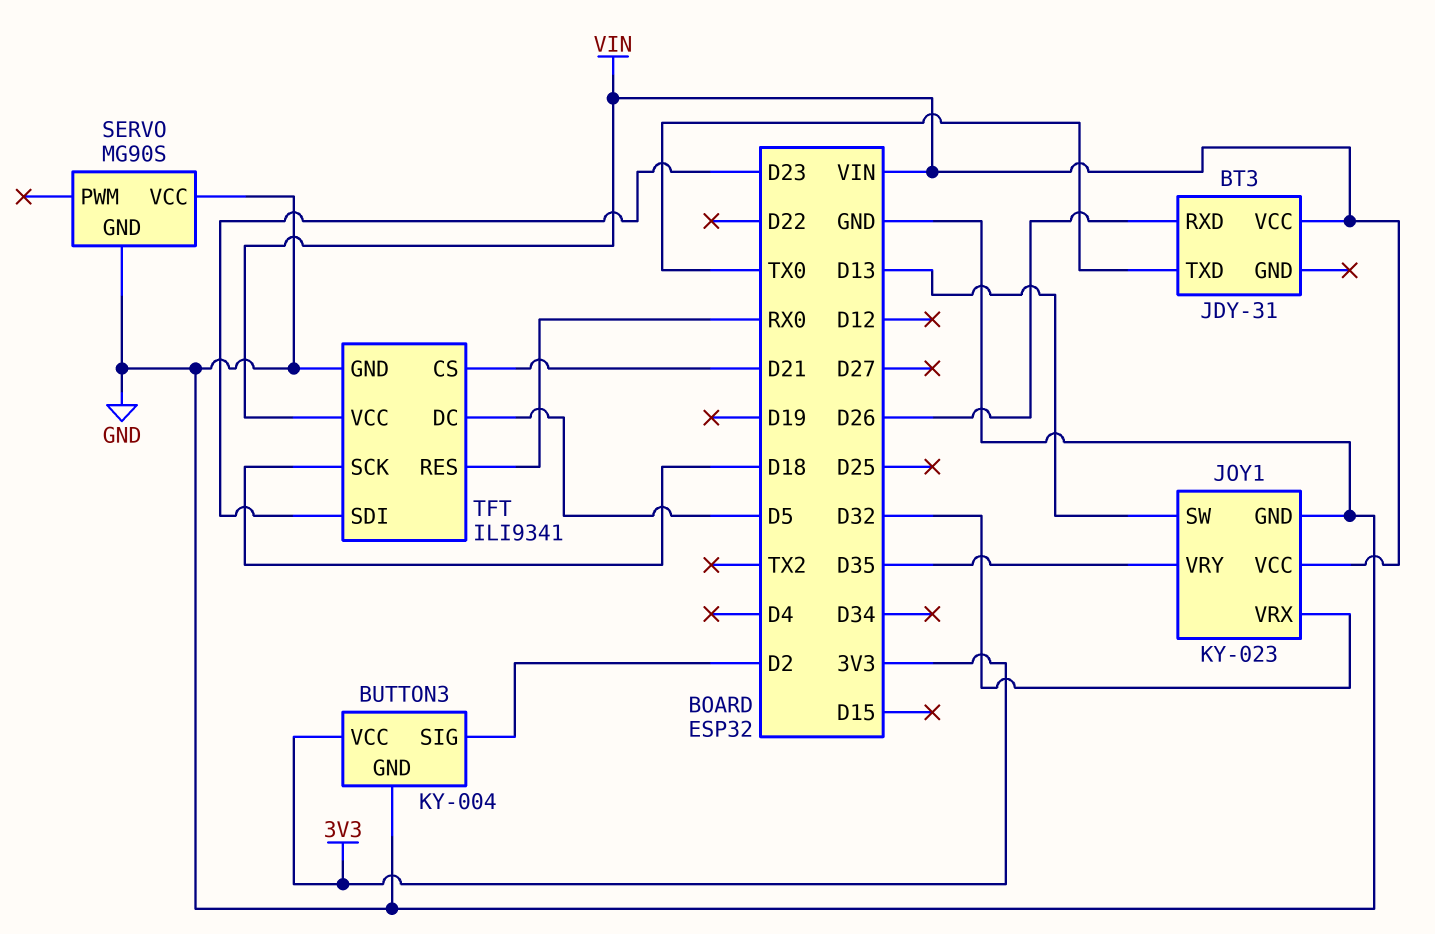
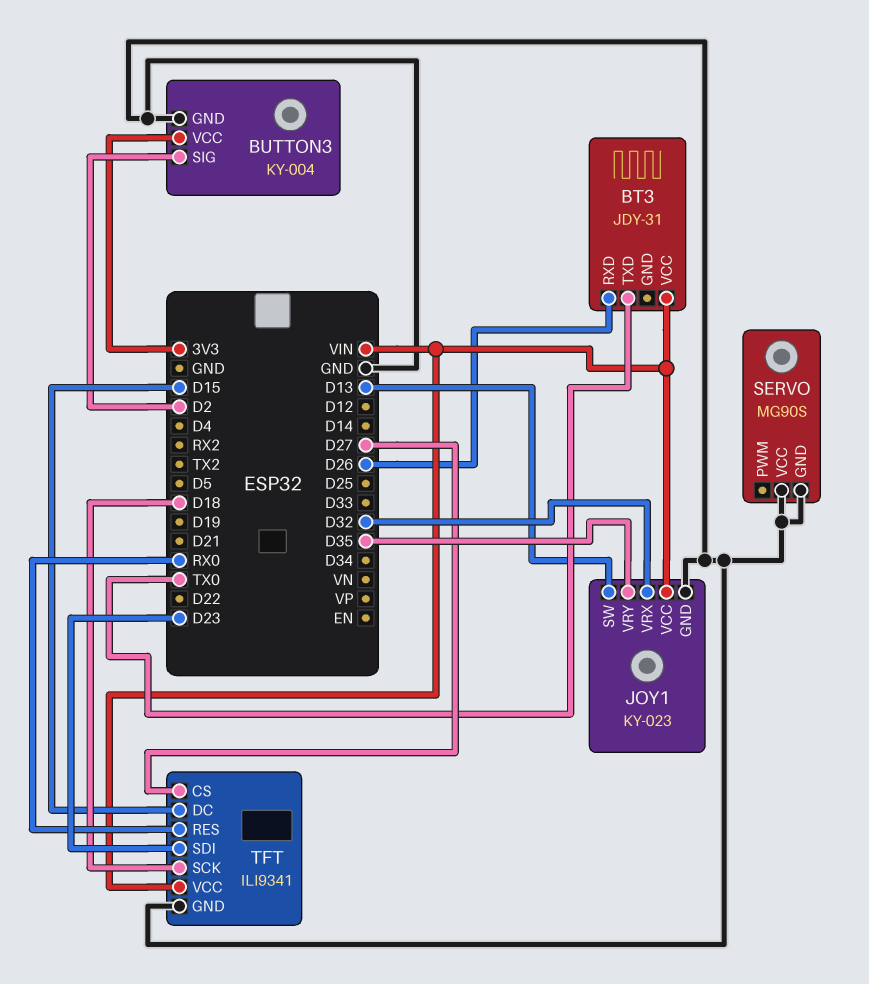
TFT pin CS: D21 -> D27
TFT pin DC: D5 -> D15

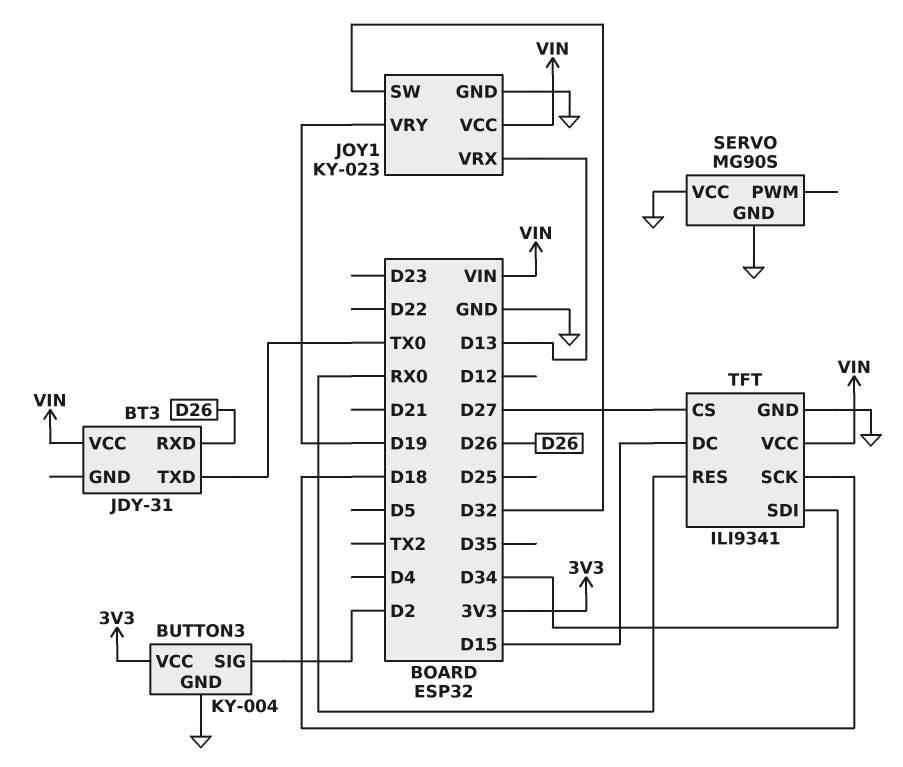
JOY1 pin SW: D13 -> D32
JOY1 pin VRX: D32 -> D13
JOY1 pin VRY: D35 -> D19
TFT pin SDI: D23 -> D34

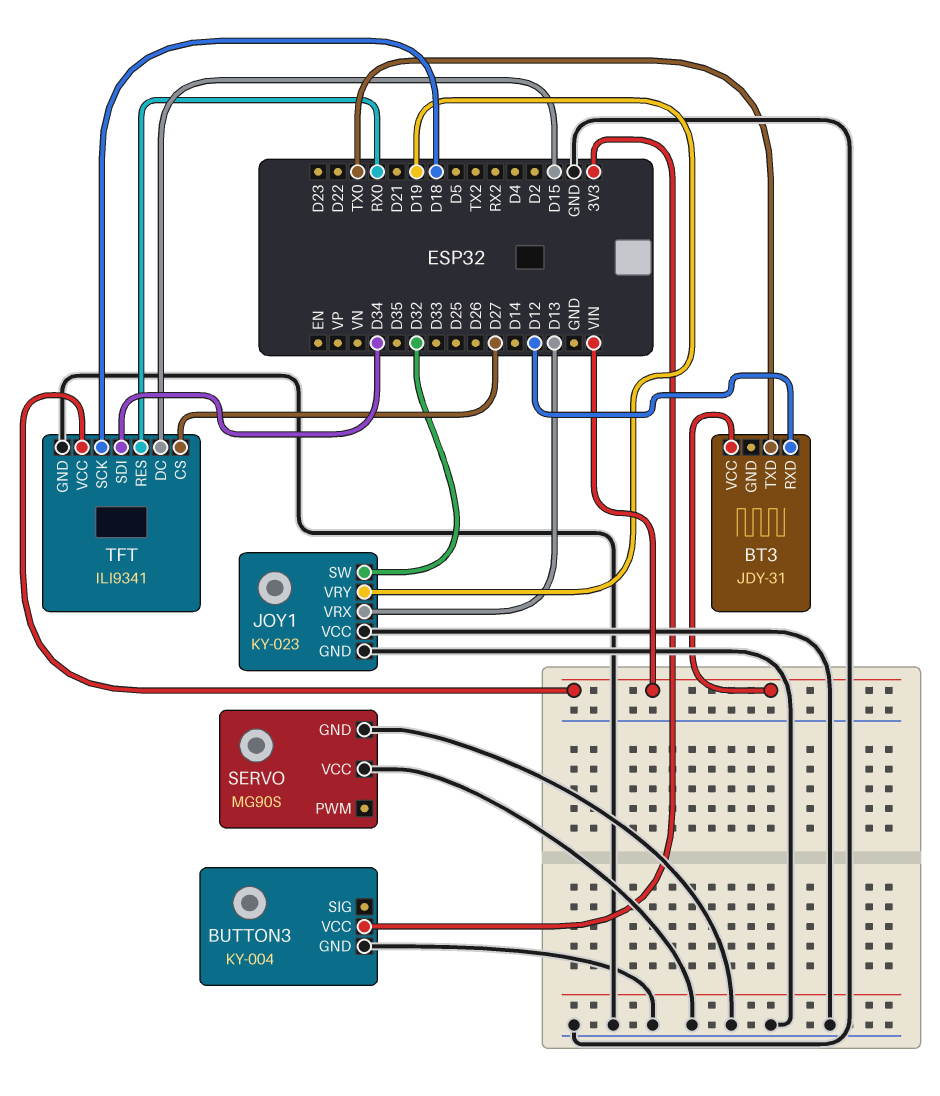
BT3 pin RXD: D26 -> D12
BUTTON3 pin SIG: D2 -> none
JOY1 pin VCC: VIN -> GND

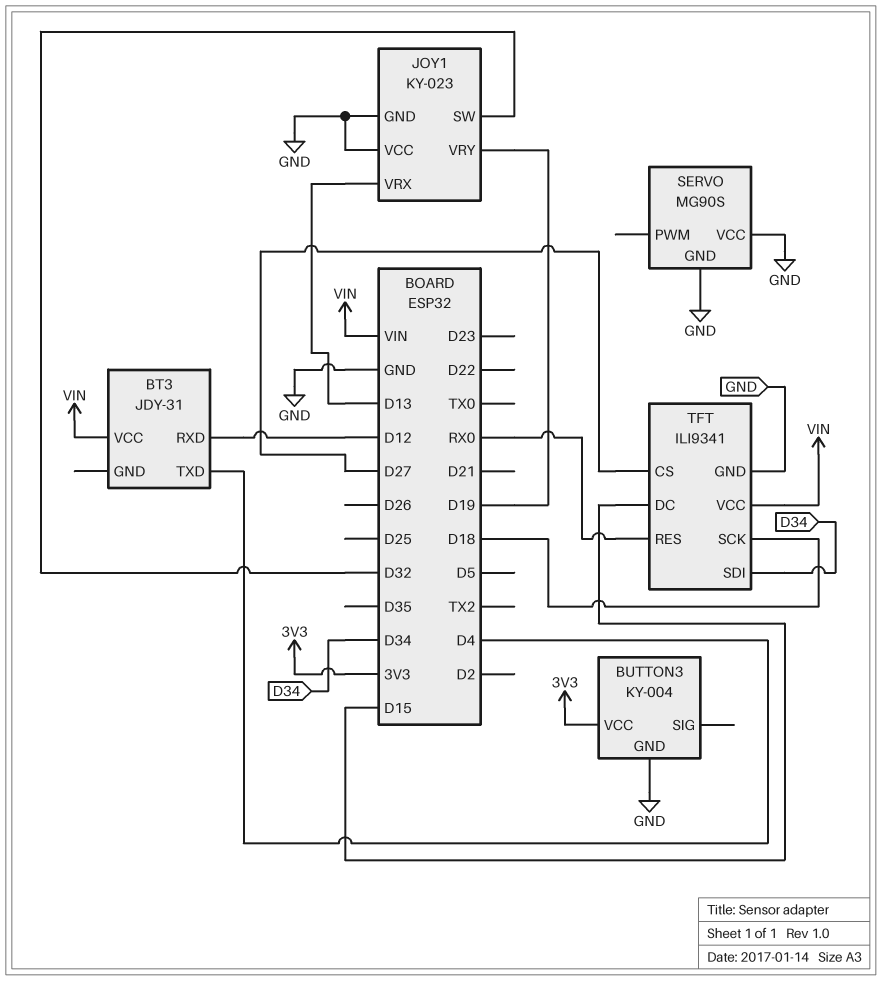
BT3 pin TXD: TX0 -> D4

